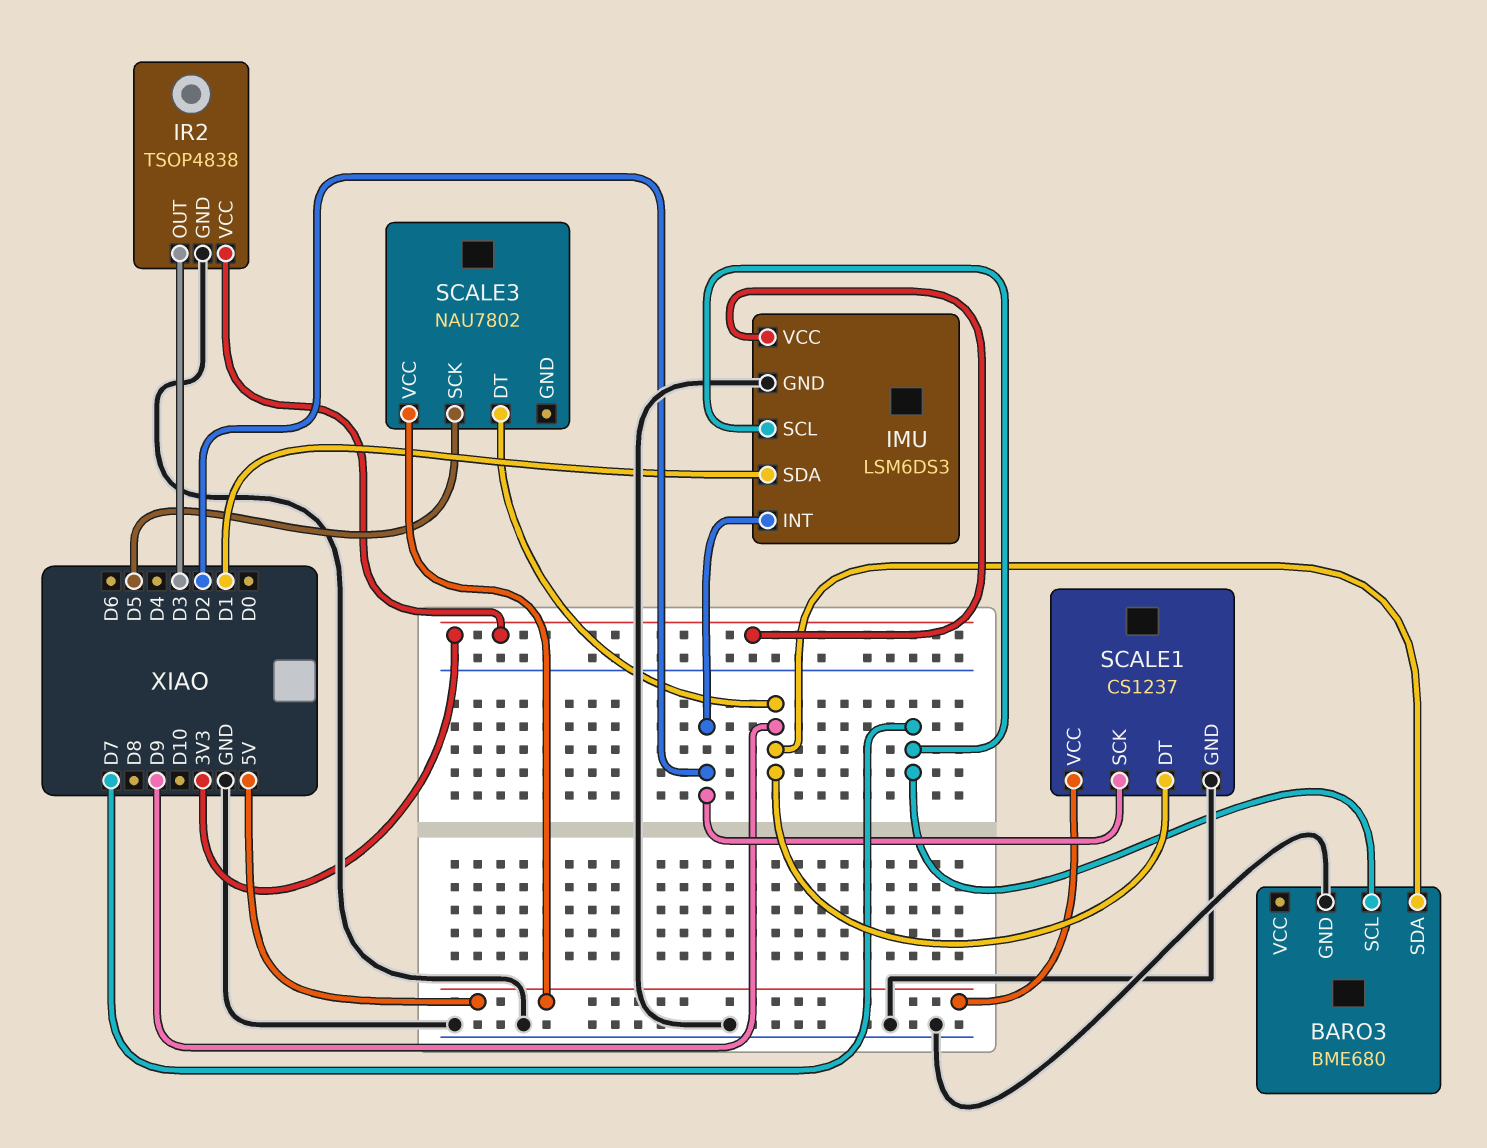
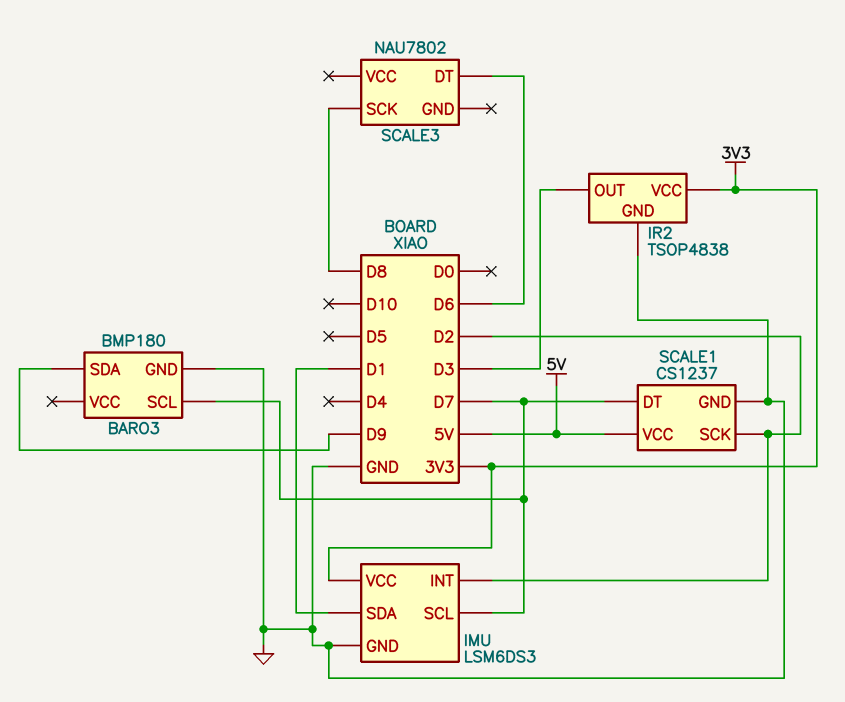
BARO3: BME680 -> BMP180
SCALE1 pin DT: D9 -> D7
SCALE3 pin DT: D9 -> D6
SCALE3 pin SCK: D5 -> D8
SCALE3 pin VCC: 5V -> none

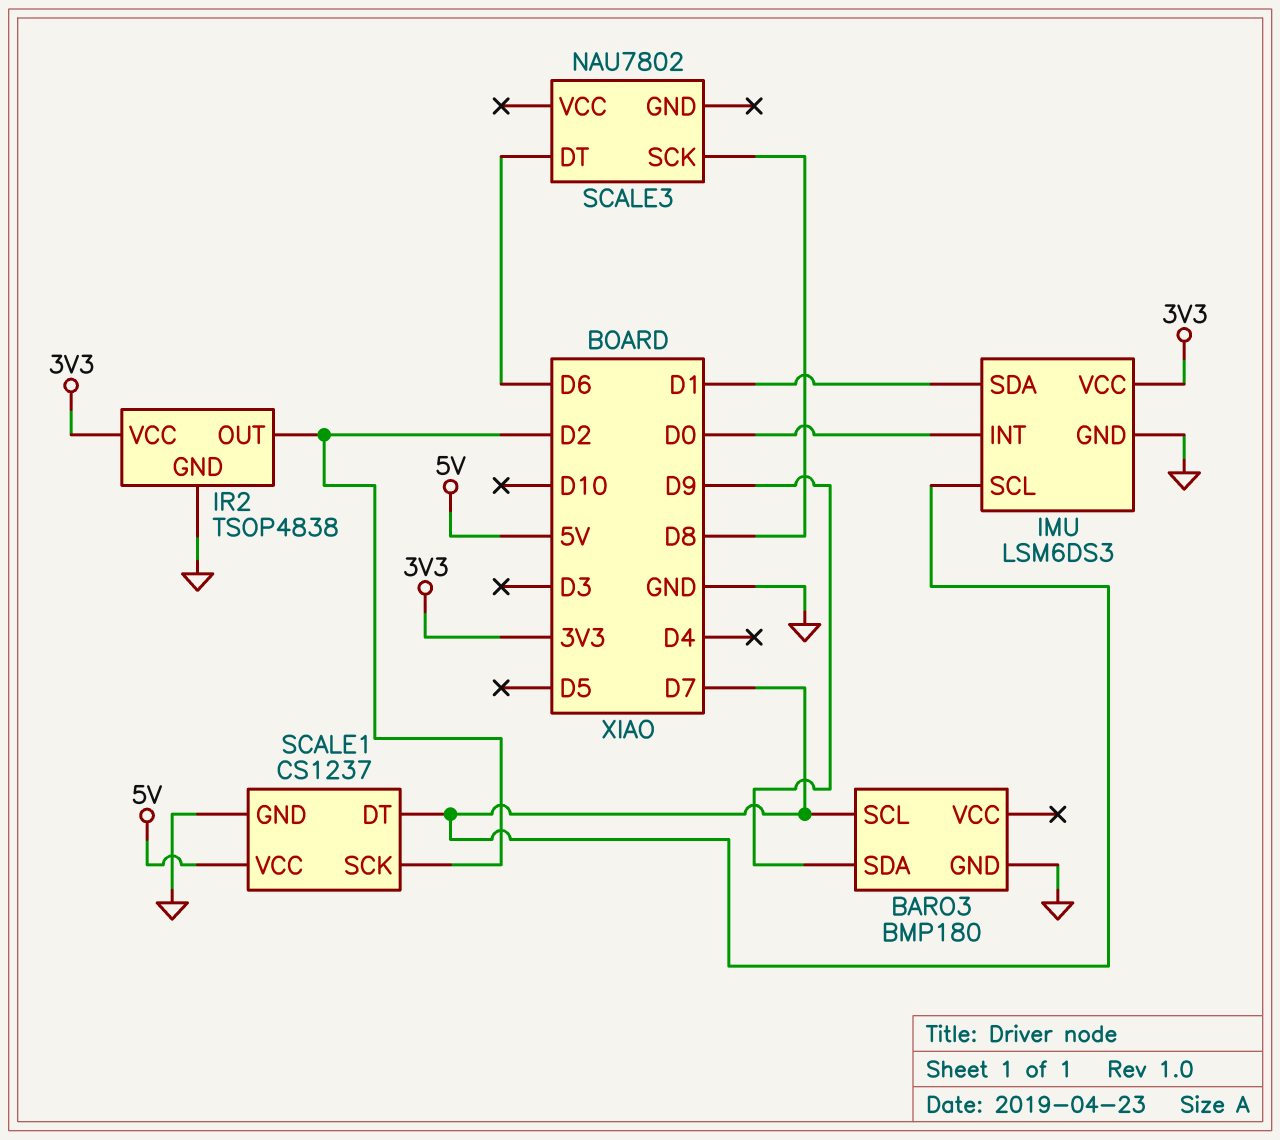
IMU pin INT: D2 -> D0
IR2 pin OUT: D3 -> D2

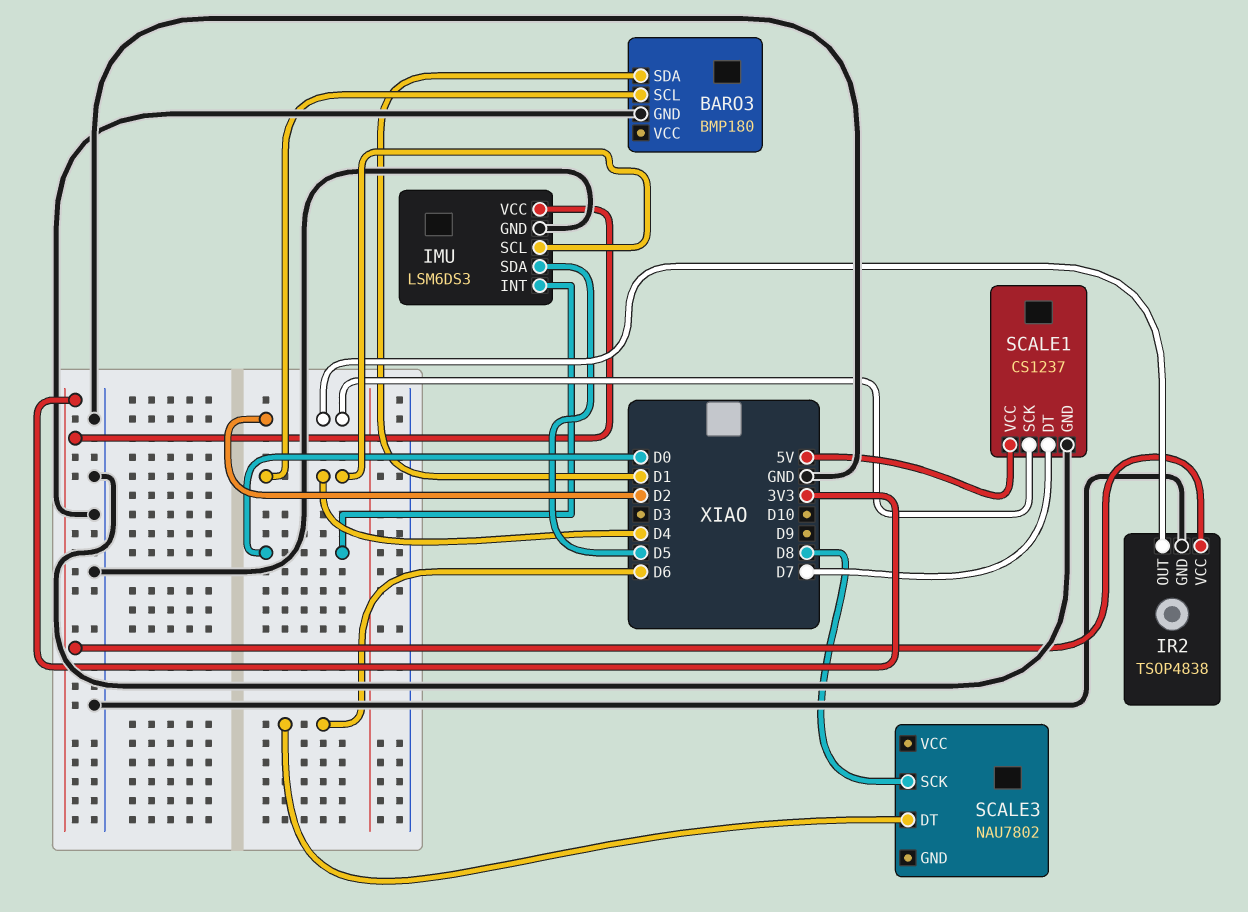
BARO3 pin SCL: D7 -> D4
BARO3 pin SDA: D9 -> D1
IMU pin SCL: D7 -> D4
IMU pin SDA: D1 -> D5

